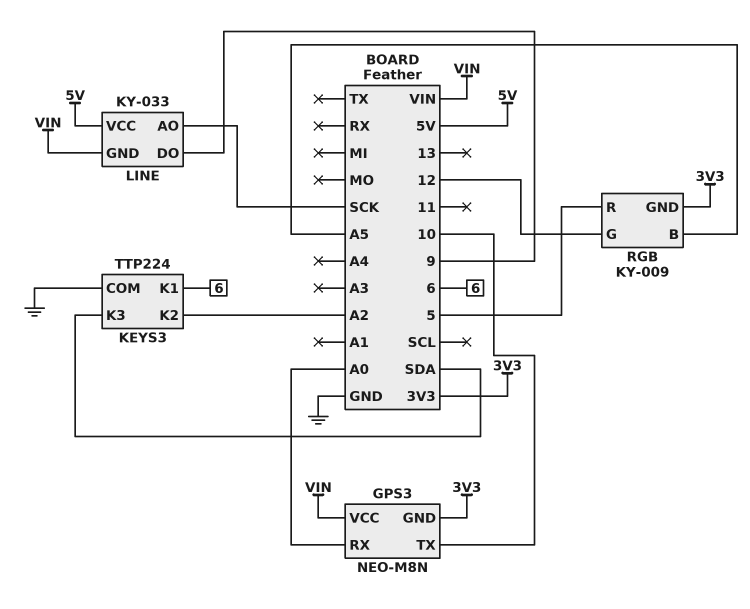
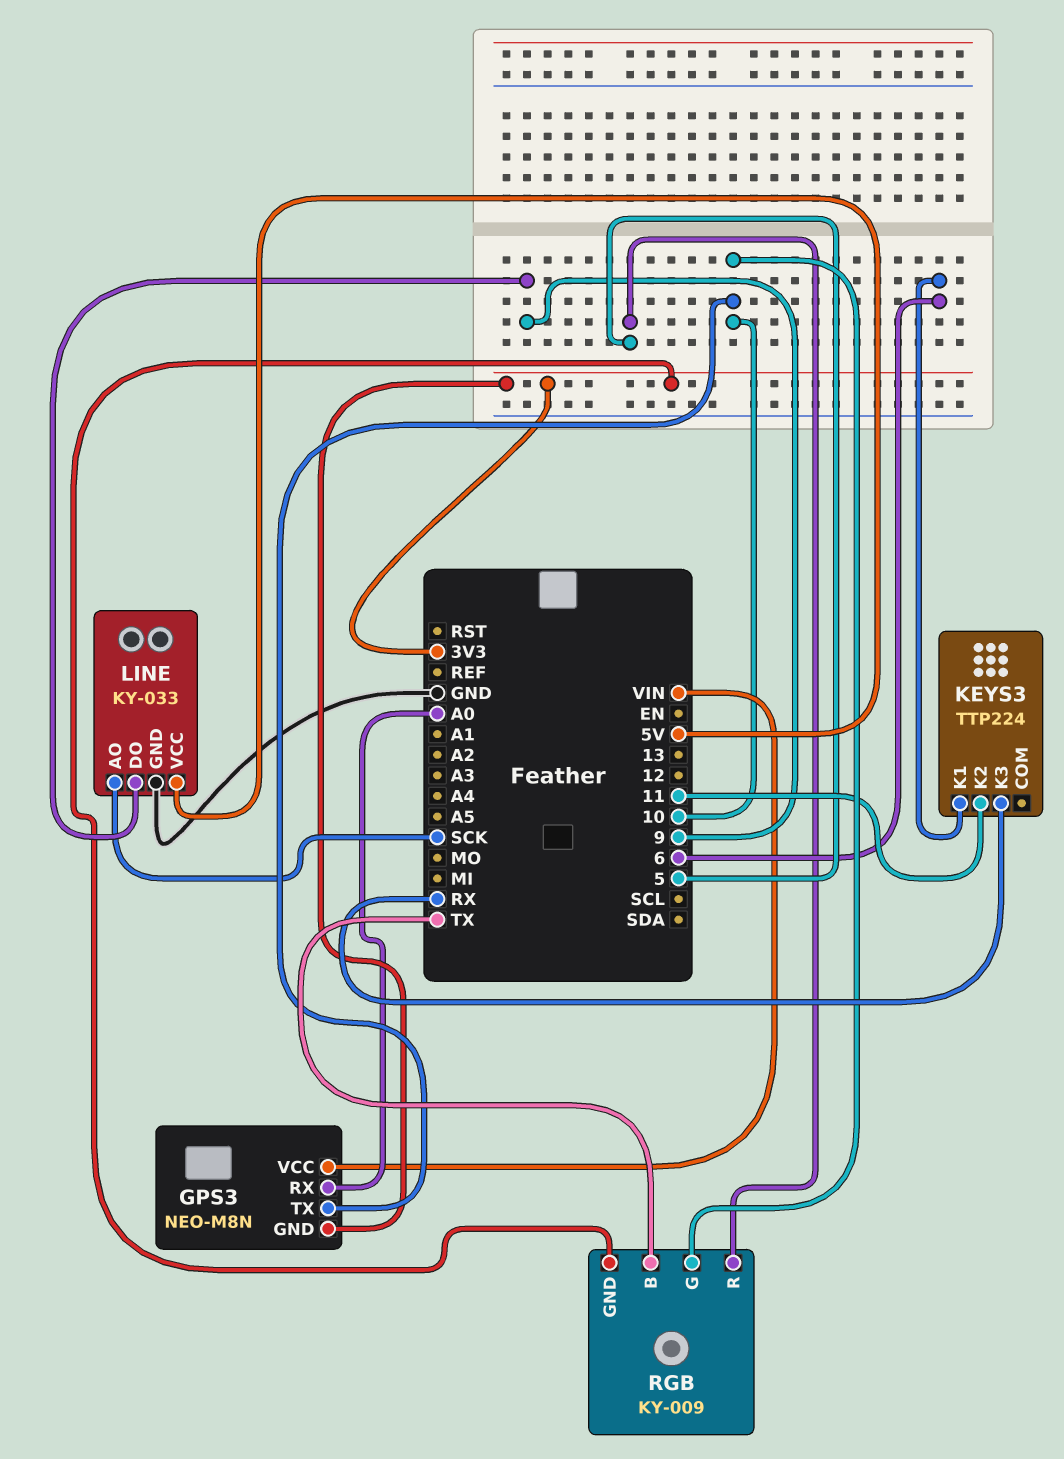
KEYS3 pin COM: GND -> none
KEYS3 pin K2: A2 -> 11
KEYS3 pin K3: SDA -> RX
LINE pin GND: VIN -> GND
RGB pin B: A5 -> TX
RGB pin G: 12 -> 10

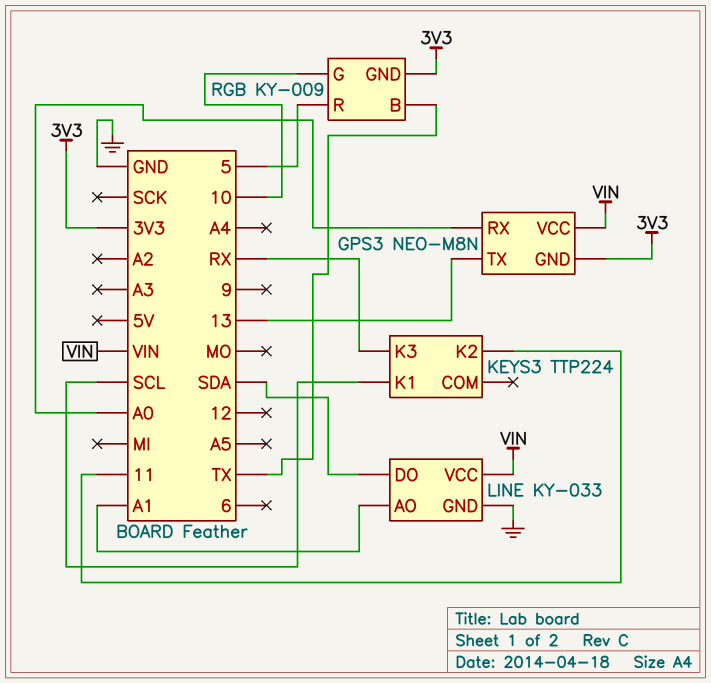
GPS3 pin TX: 10 -> 13
KEYS3 pin K1: 6 -> SCL
LINE pin AO: SCK -> A1
LINE pin DO: 9 -> SDA
LINE pin VCC: 5V -> VIN

